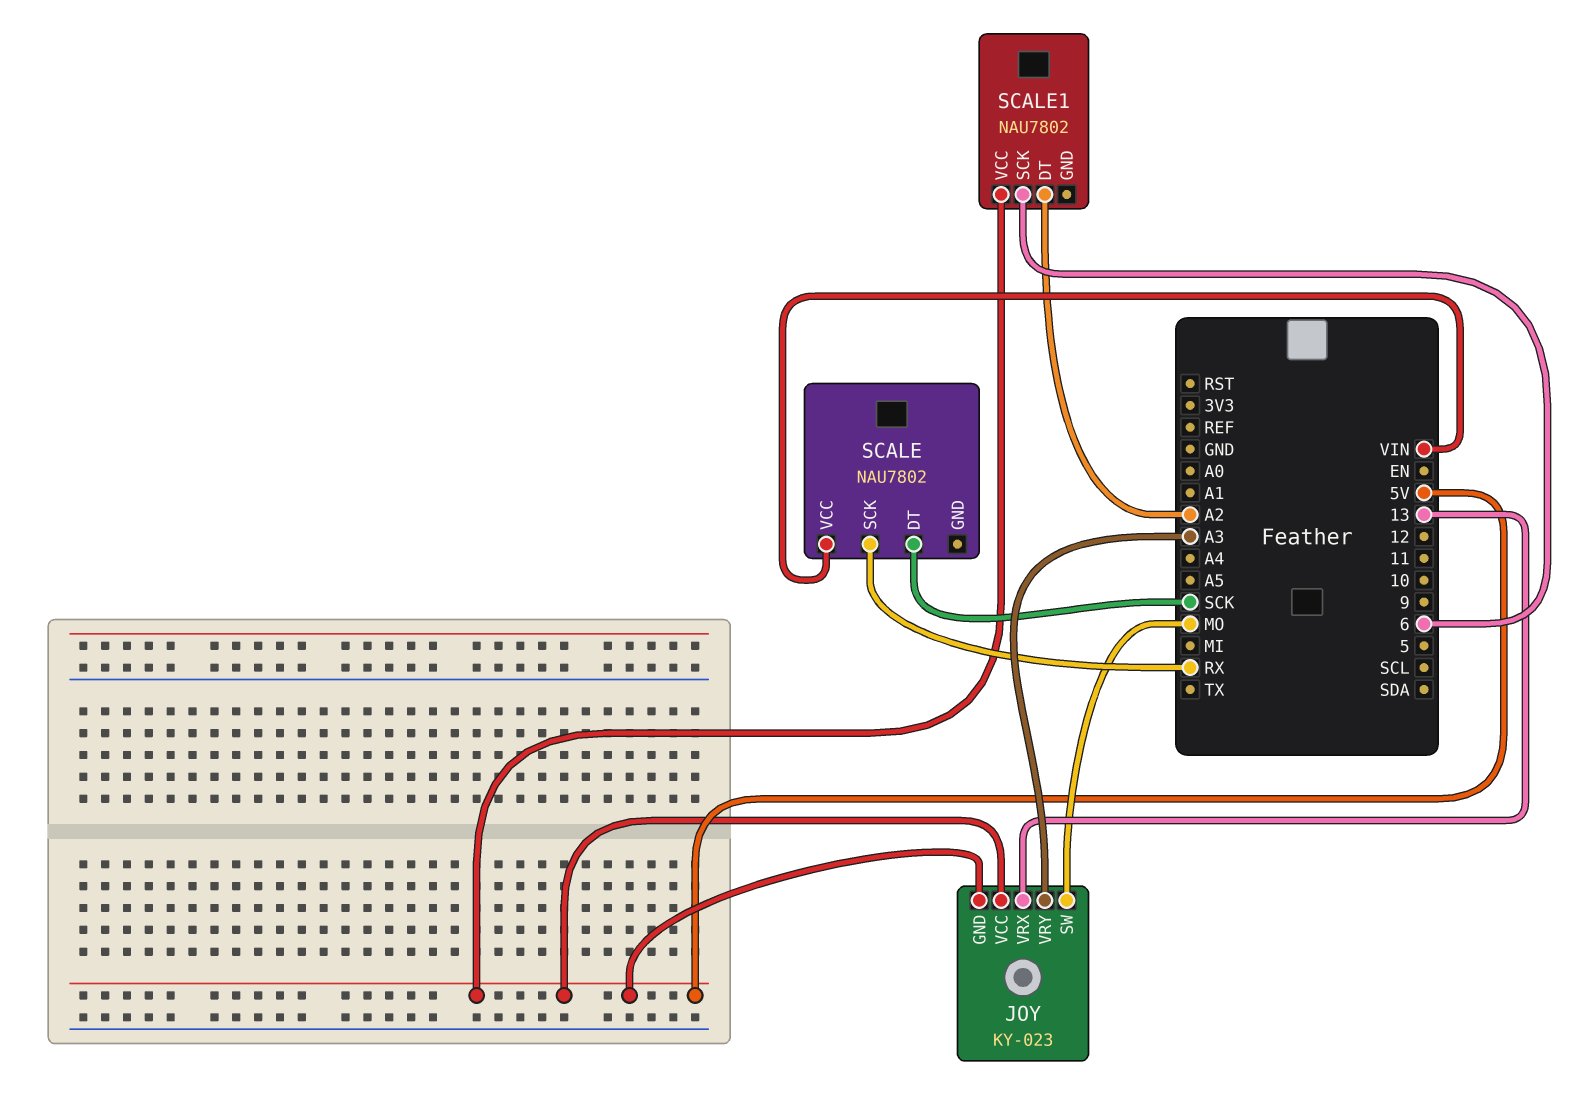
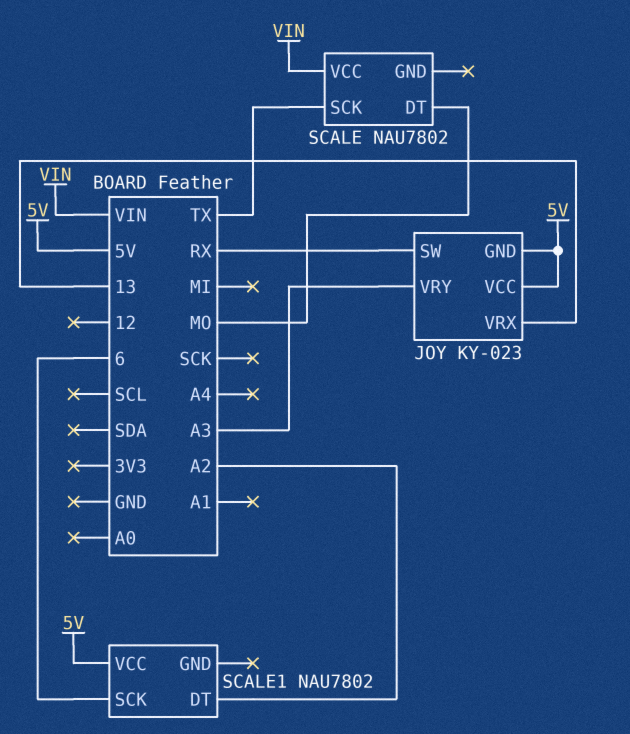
JOY pin SW: MO -> RX
SCALE pin DT: SCK -> MO
SCALE pin SCK: RX -> TX

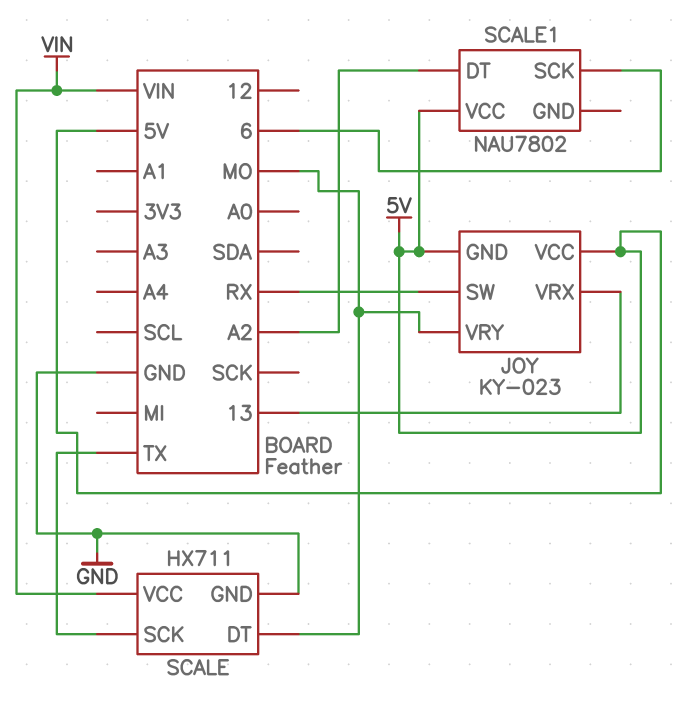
JOY pin VRY: A3 -> MO
SCALE: NAU7802 -> HX711
SCALE pin GND: none -> GND

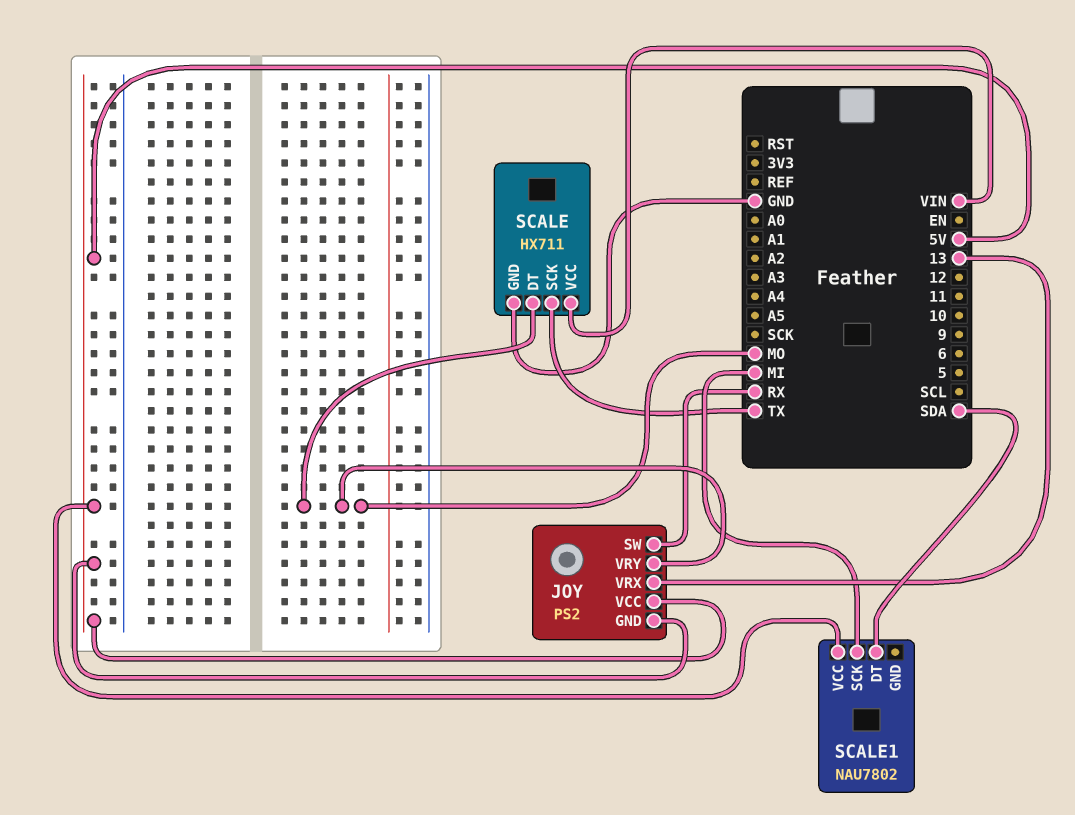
JOY: KY-023 -> PS2
SCALE1 pin DT: A2 -> SDA
SCALE1 pin SCK: 6 -> MI

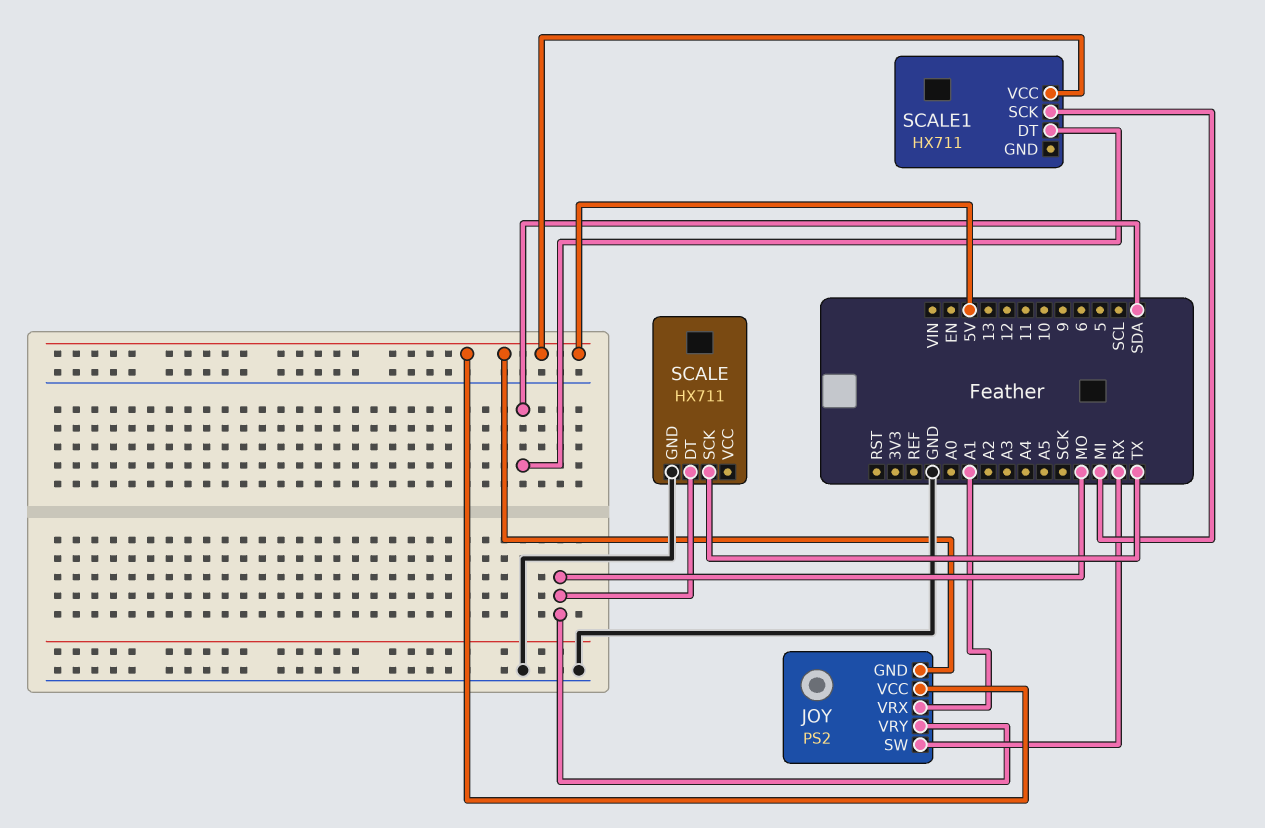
JOY pin VRX: 13 -> A1
SCALE pin VCC: VIN -> none
SCALE1: NAU7802 -> HX711

